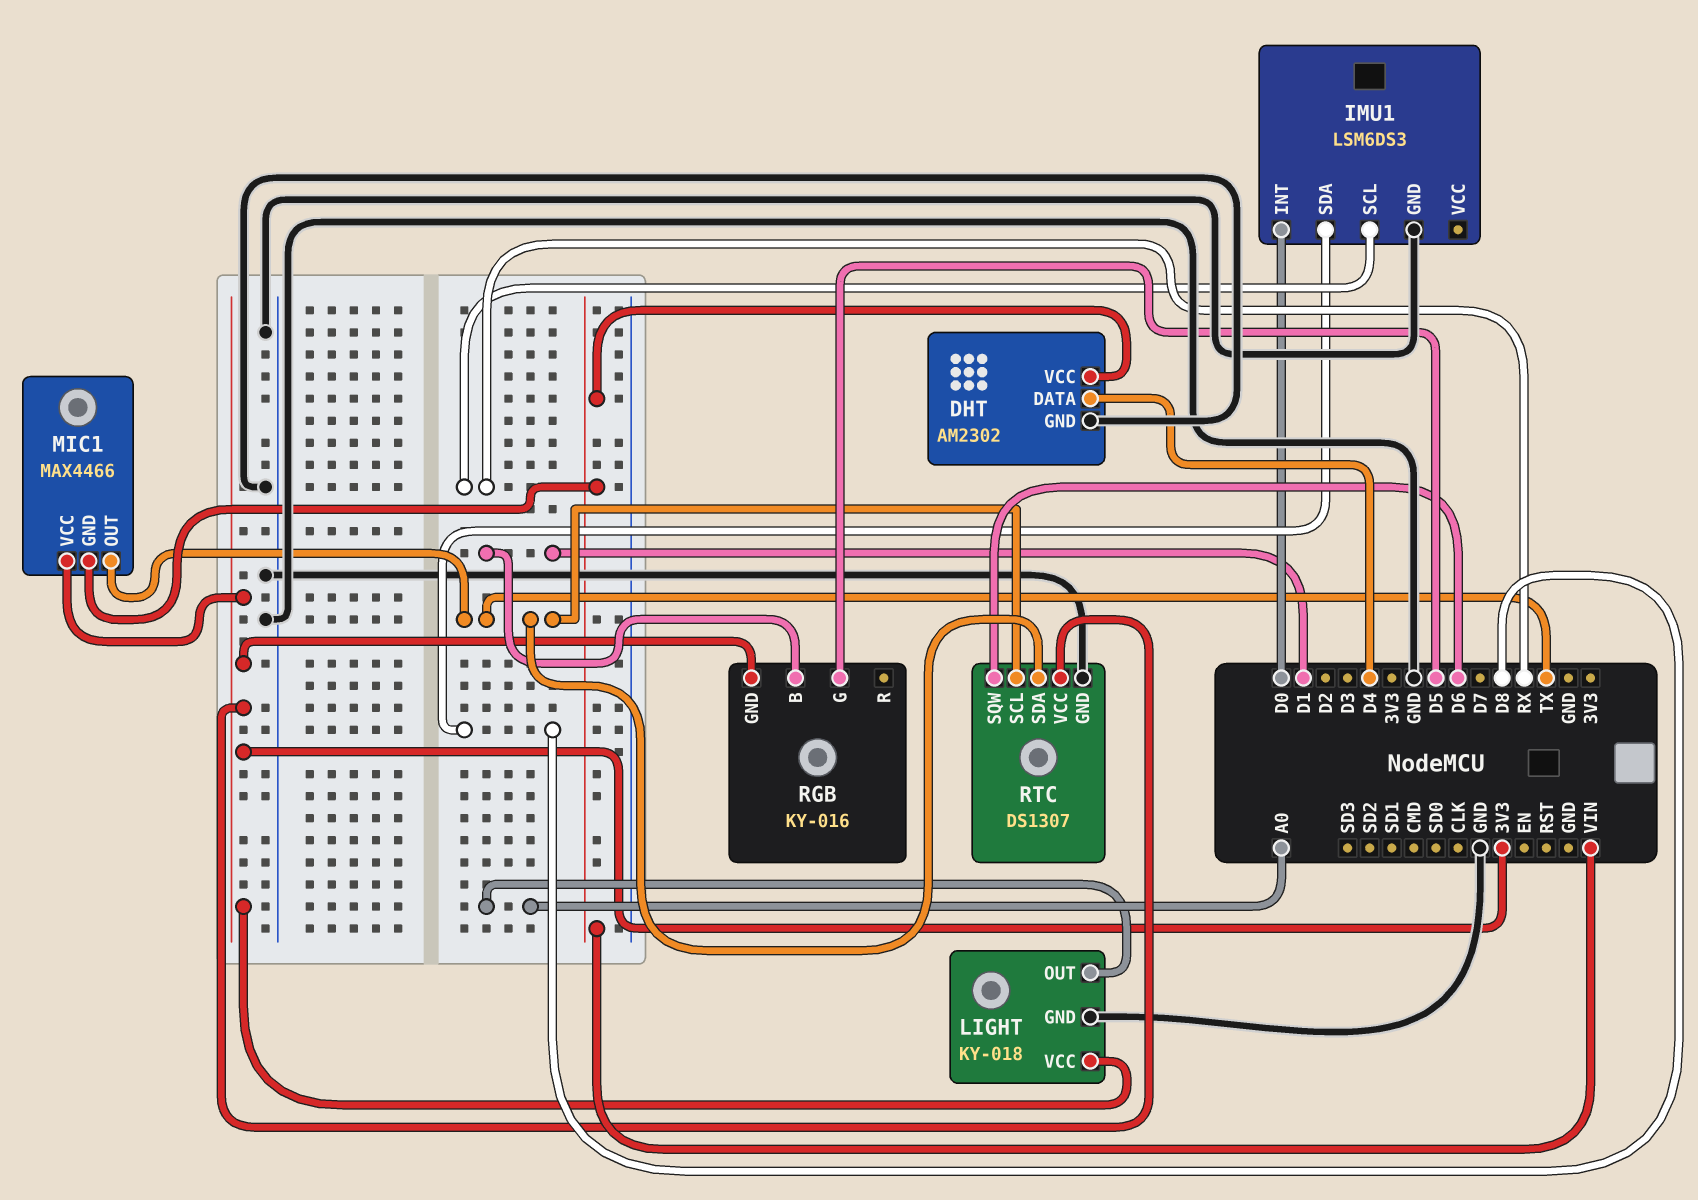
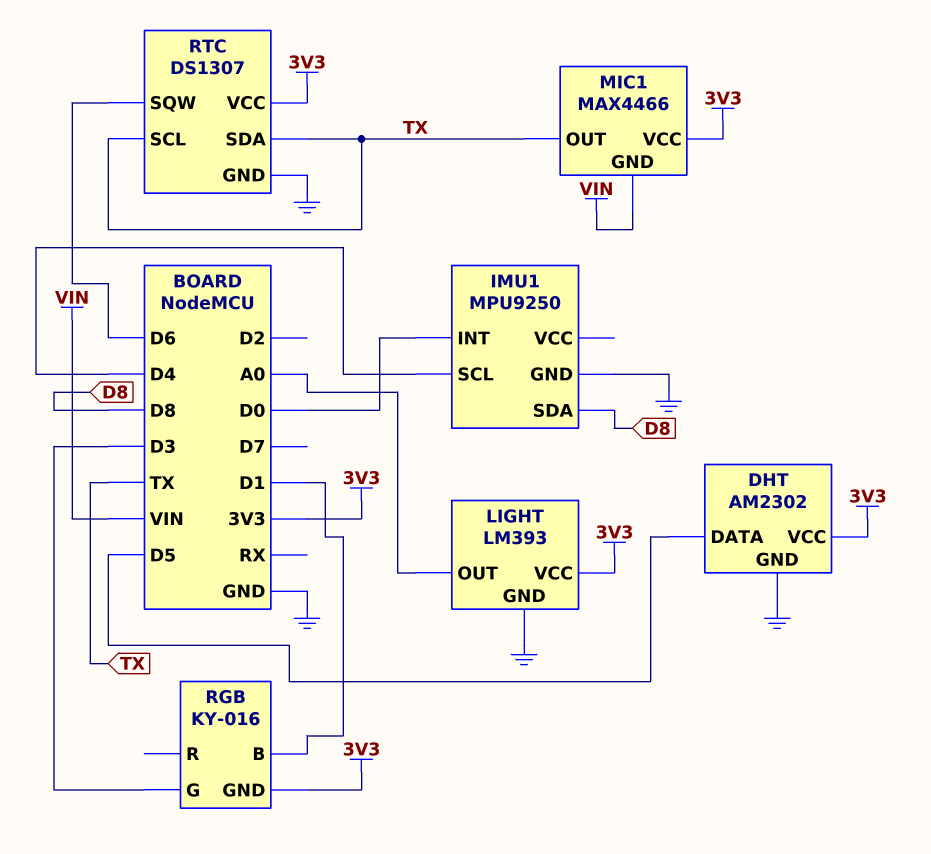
DHT pin DATA: D4 -> D5
DHT pin VCC: VIN -> 3V3
IMU1: LSM6DS3 -> MPU9250
IMU1 pin SCL: RX -> D4
LIGHT: KY-018 -> LM393
RGB pin G: D5 -> D3

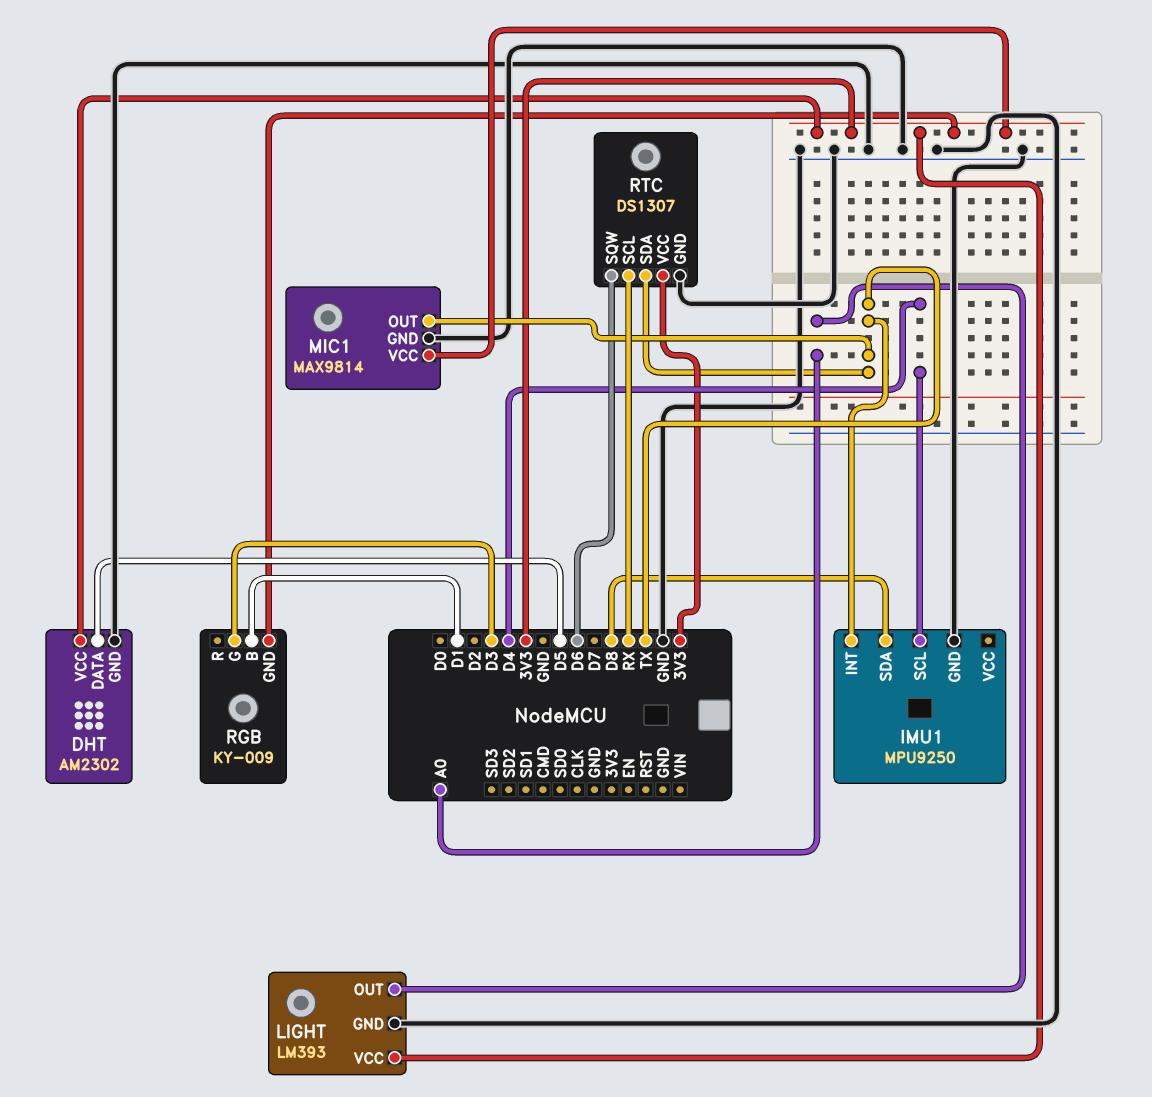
IMU1 pin INT: D0 -> TX
MIC1: MAX4466 -> MAX9814
MIC1 pin GND: VIN -> GND
RGB: KY-016 -> KY-009
RTC pin SCL: TX -> RX

